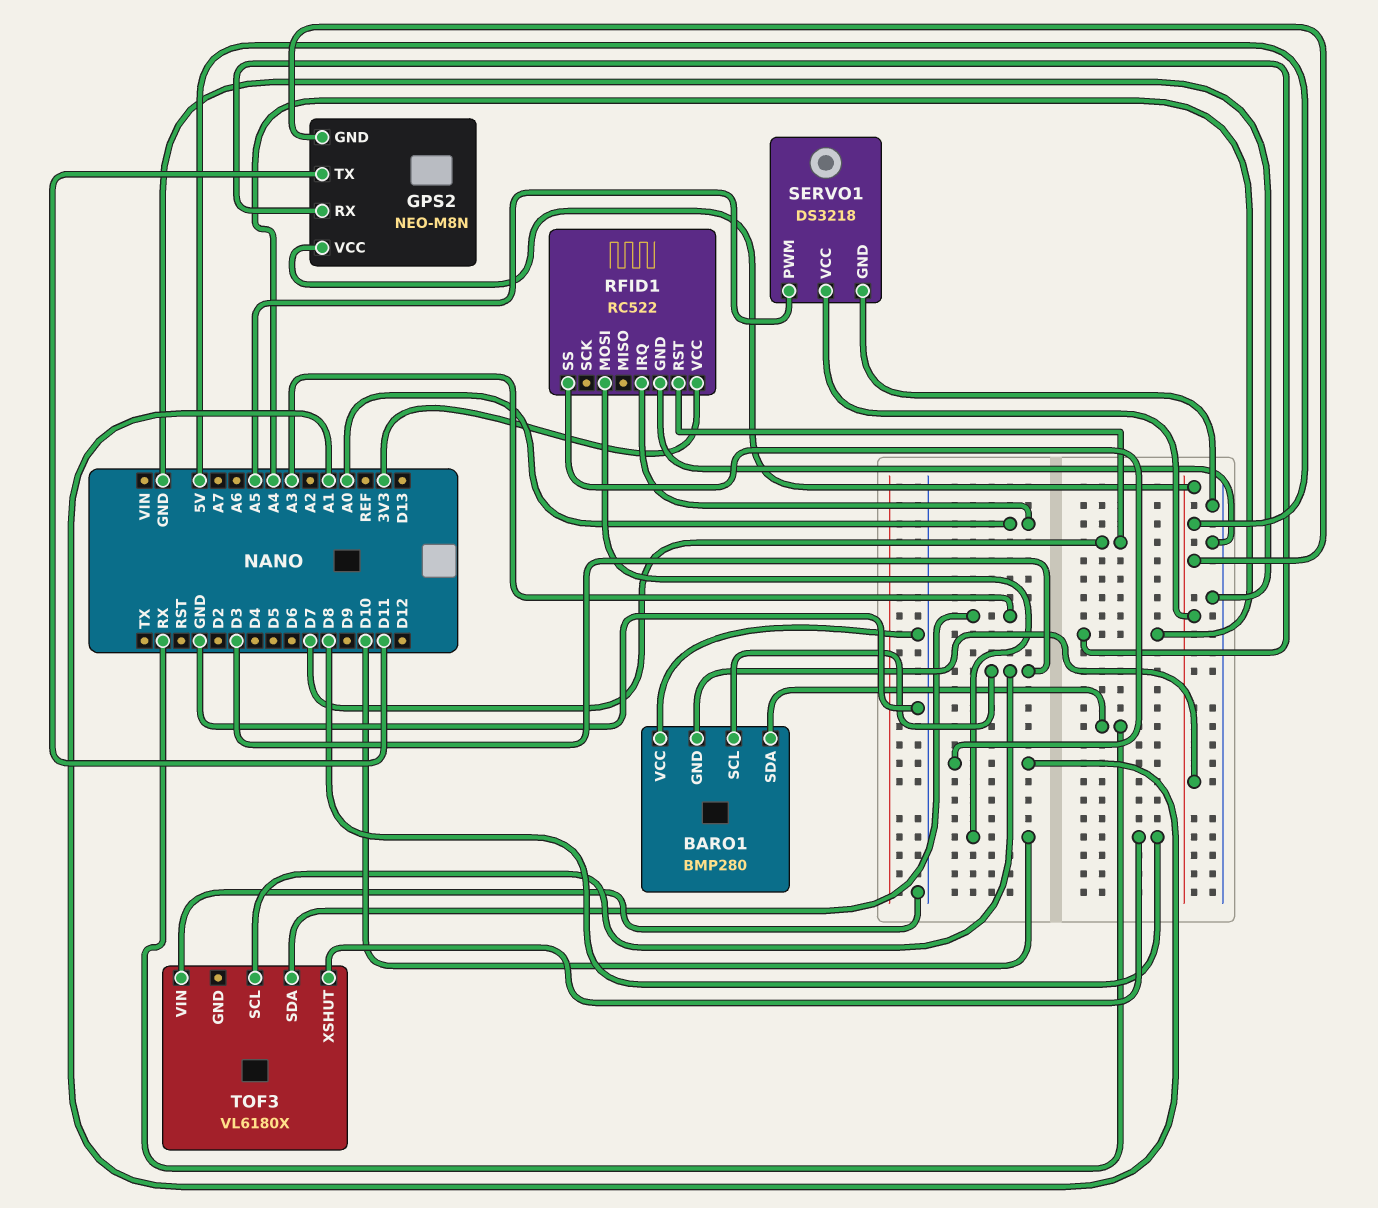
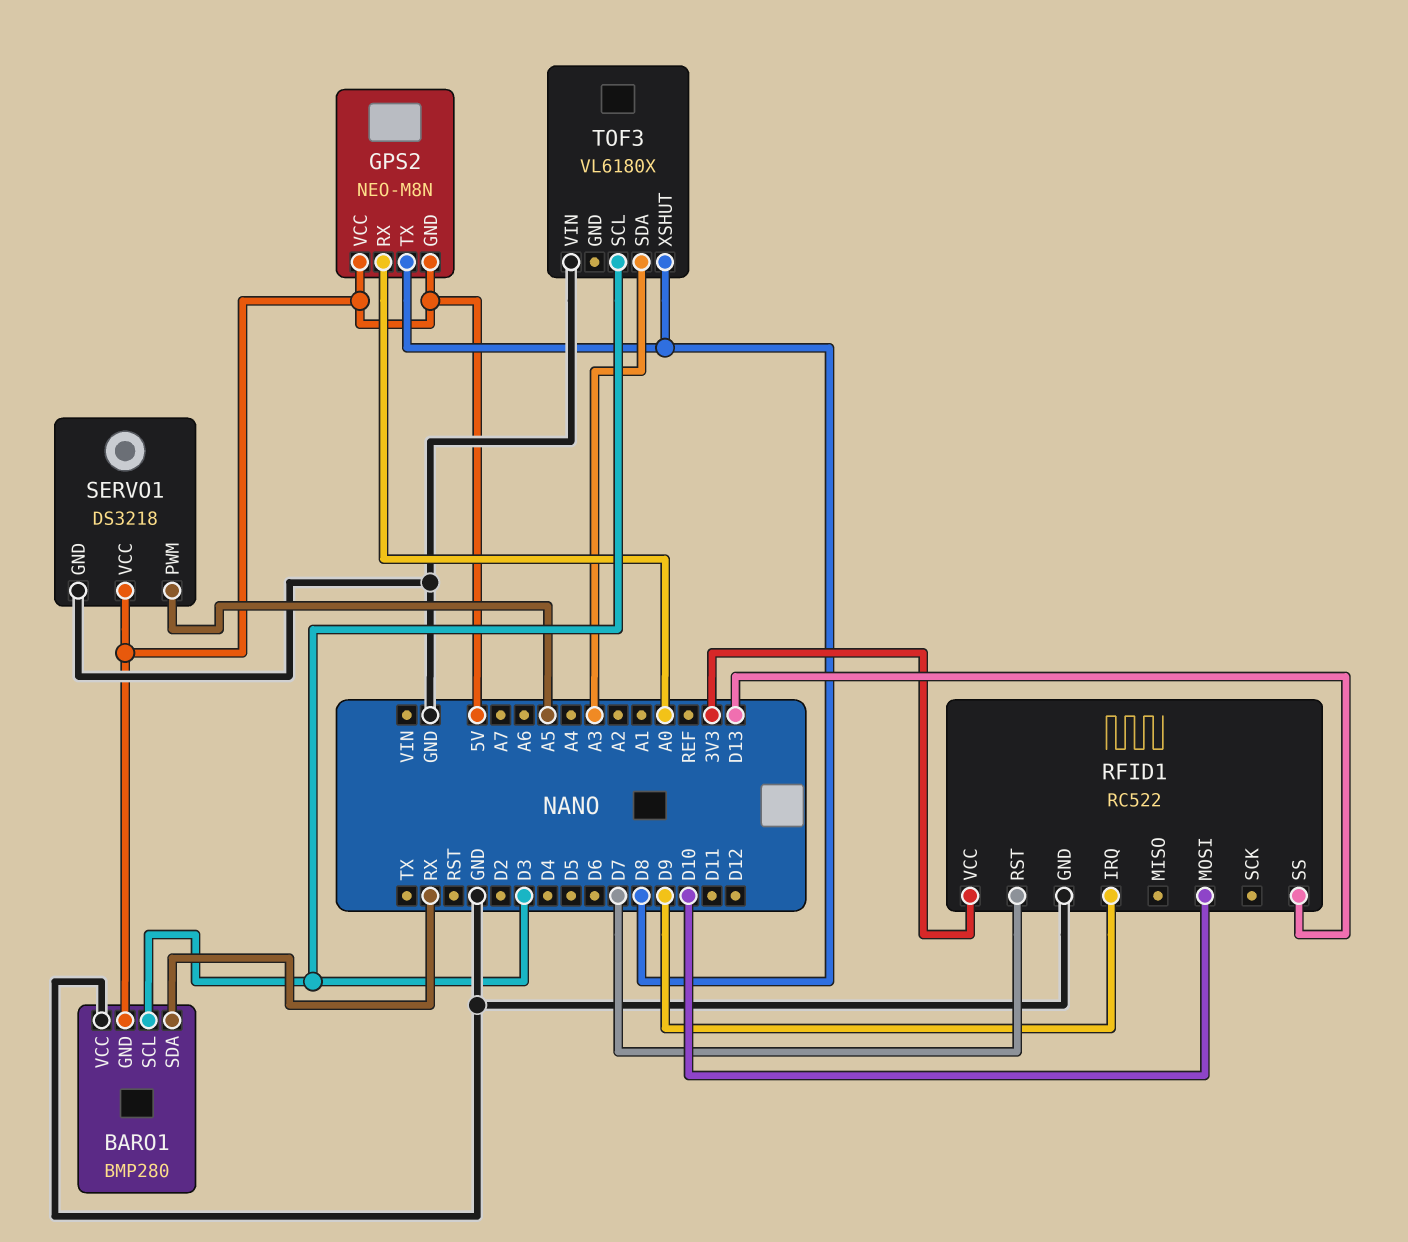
GPS2 pin RX: A4 -> A0
GPS2 pin TX: D11 -> D8
RFID1 pin IRQ: A0 -> D9
RFID1 pin SS: A1 -> D13

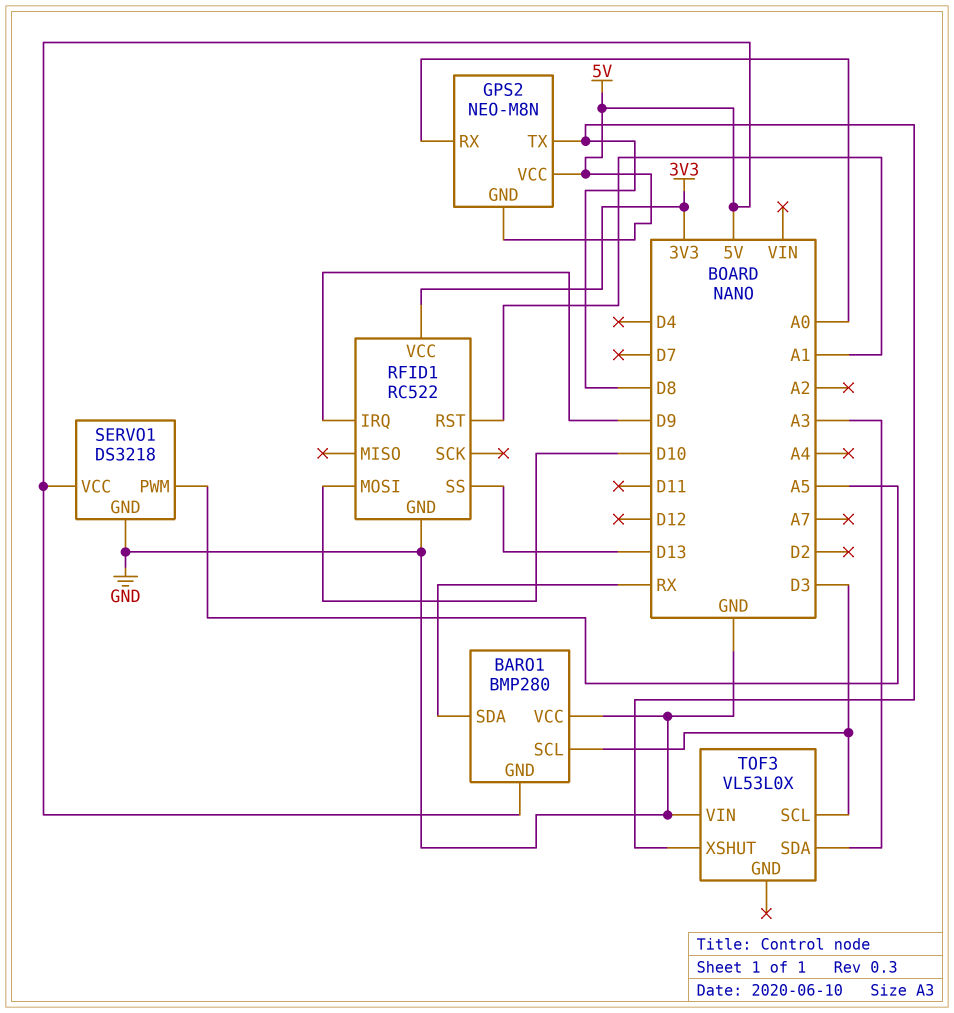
RFID1 pin RST: D7 -> A1
TOF3: VL6180X -> VL53L0X

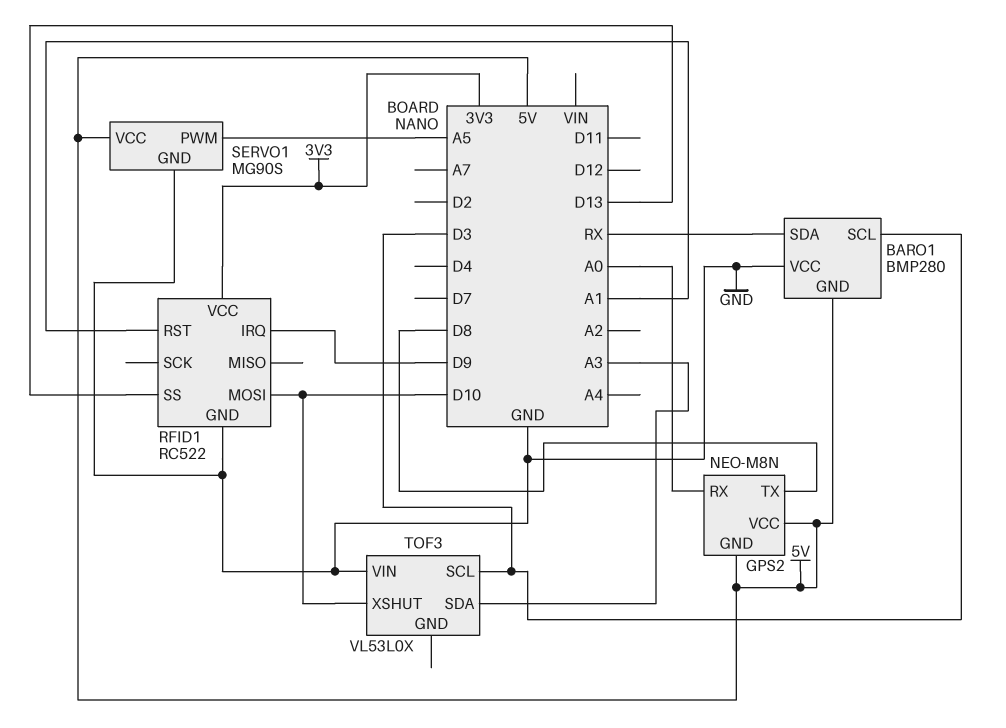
SERVO1: DS3218 -> MG90S
TOF3 pin XSHUT: D8 -> D10

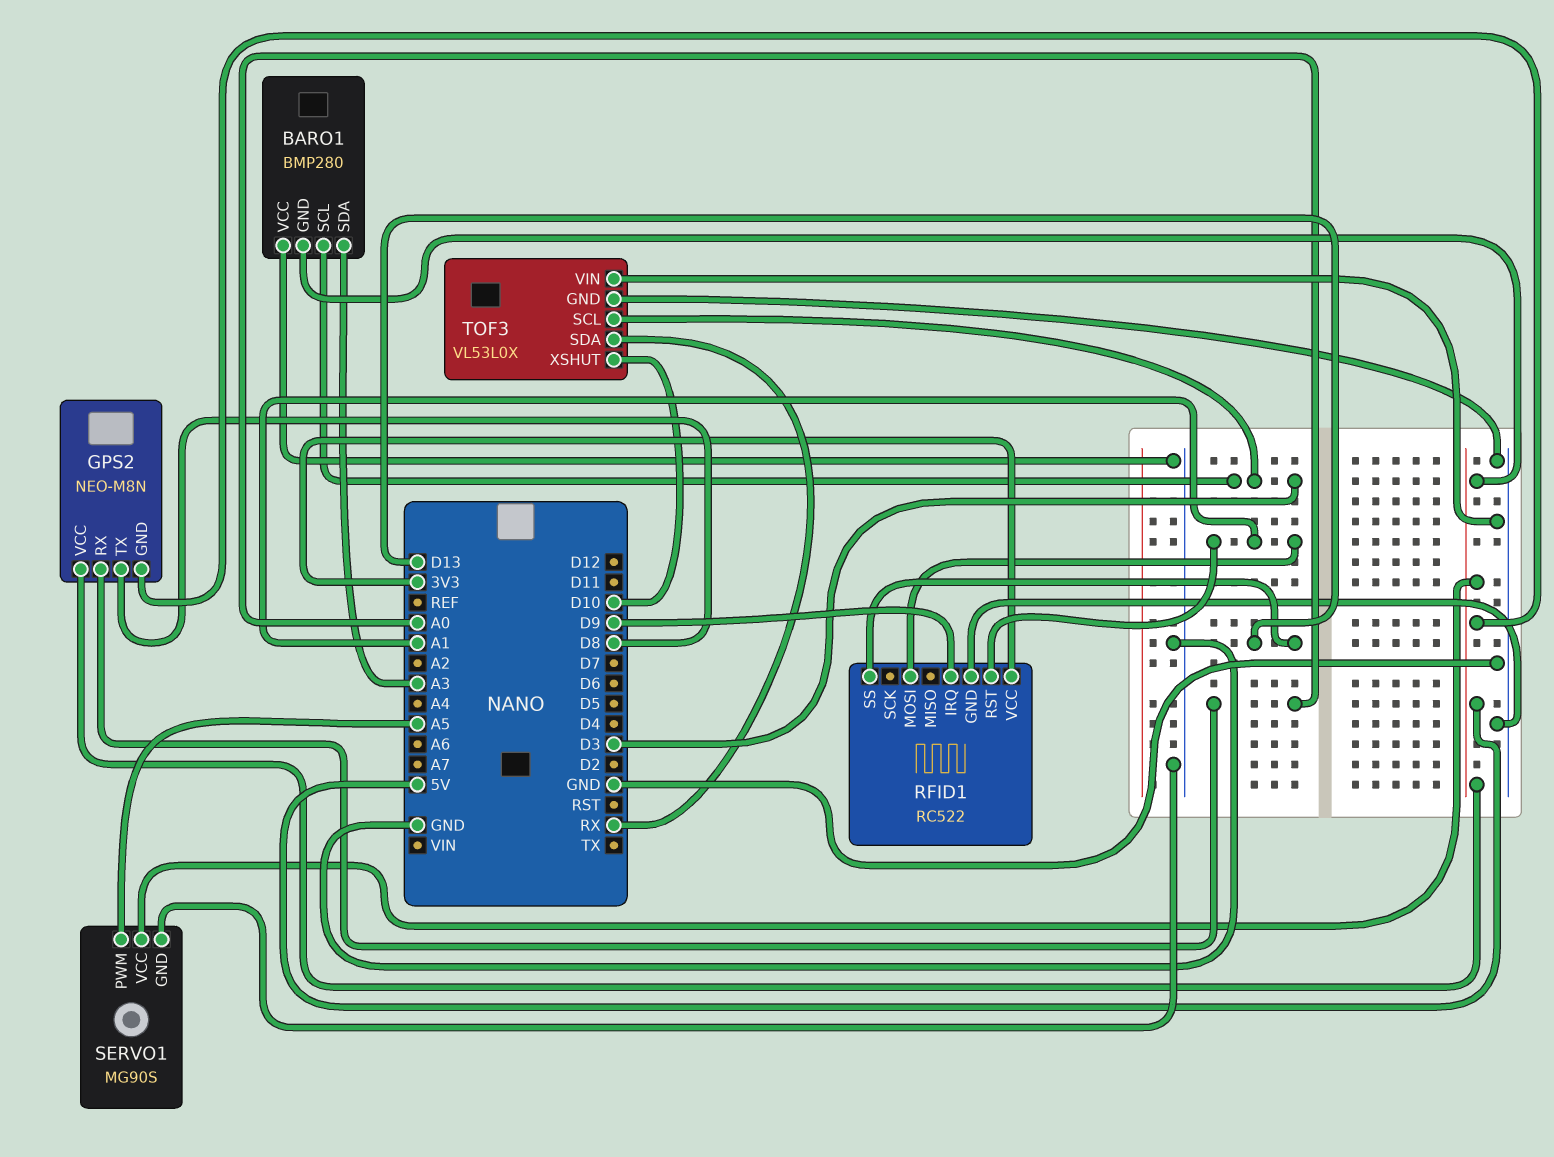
BARO1 pin SDA: RX -> A3
RFID1 pin MOSI: D10 -> A1
TOF3 pin GND: none -> GND
TOF3 pin SDA: A3 -> RX

